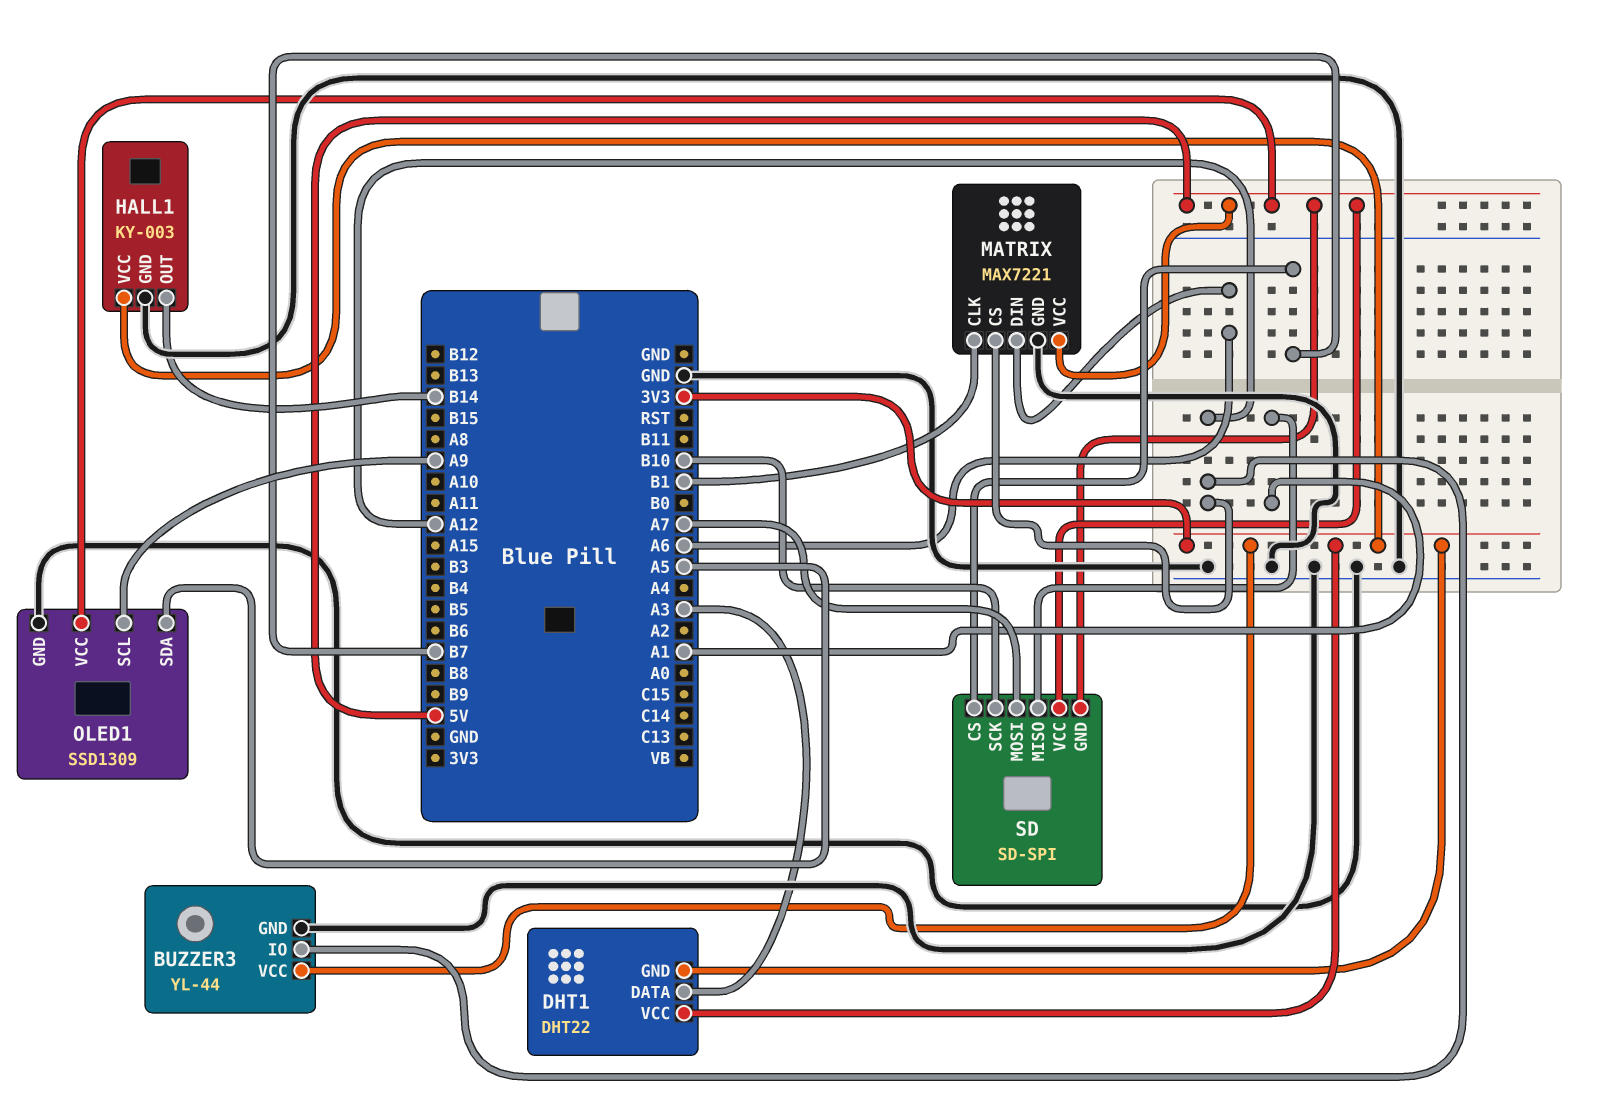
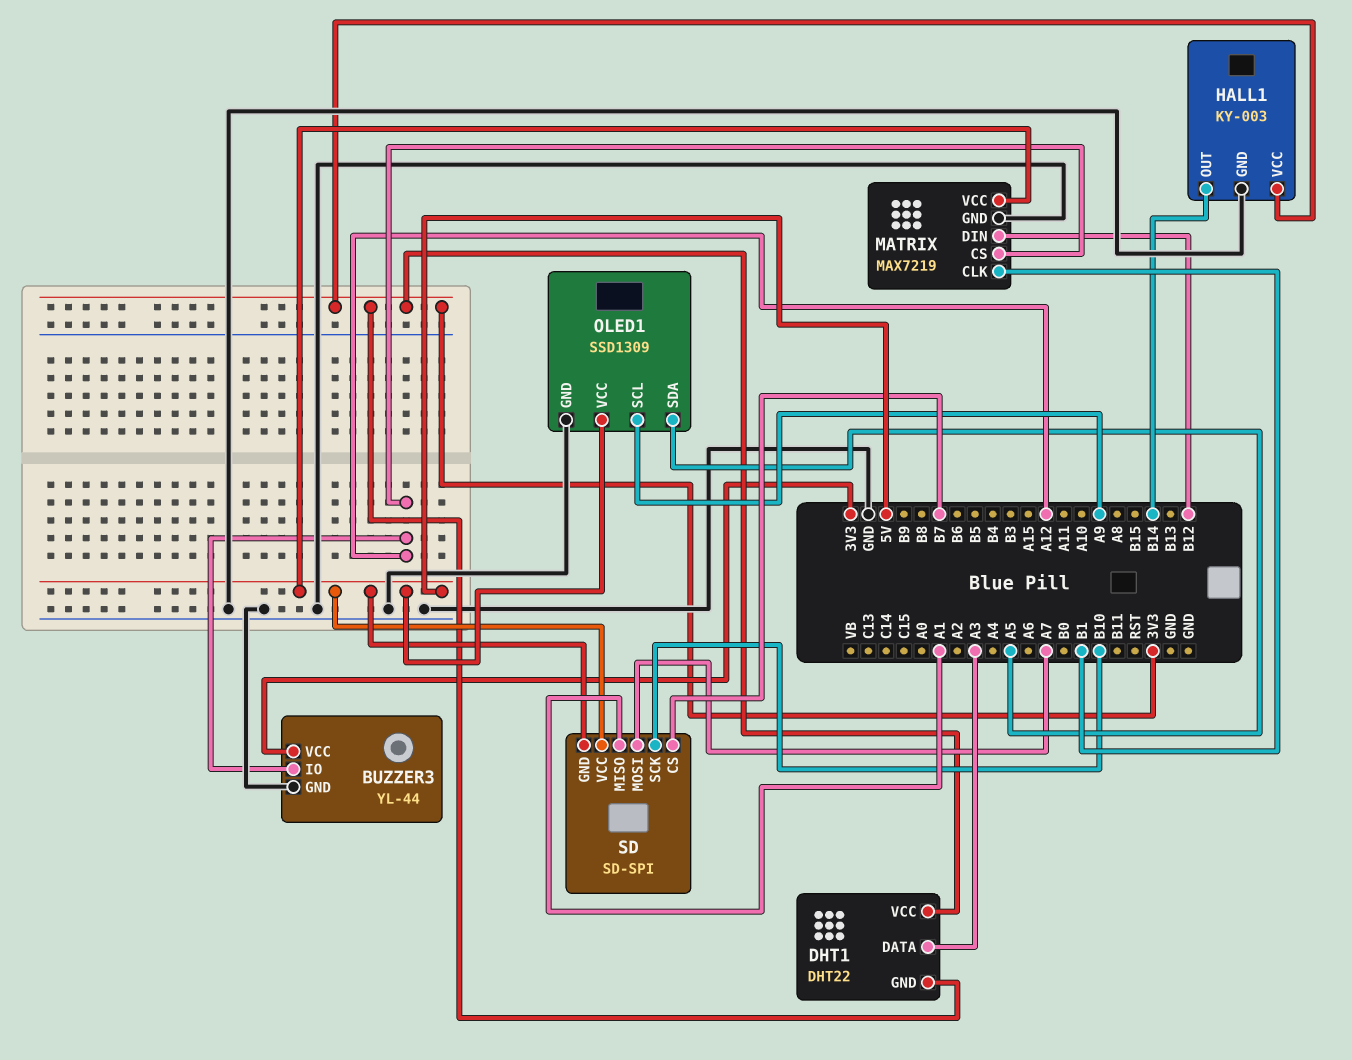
MATRIX: MAX7221 -> MAX7219
MATRIX pin DIN: A6 -> B12

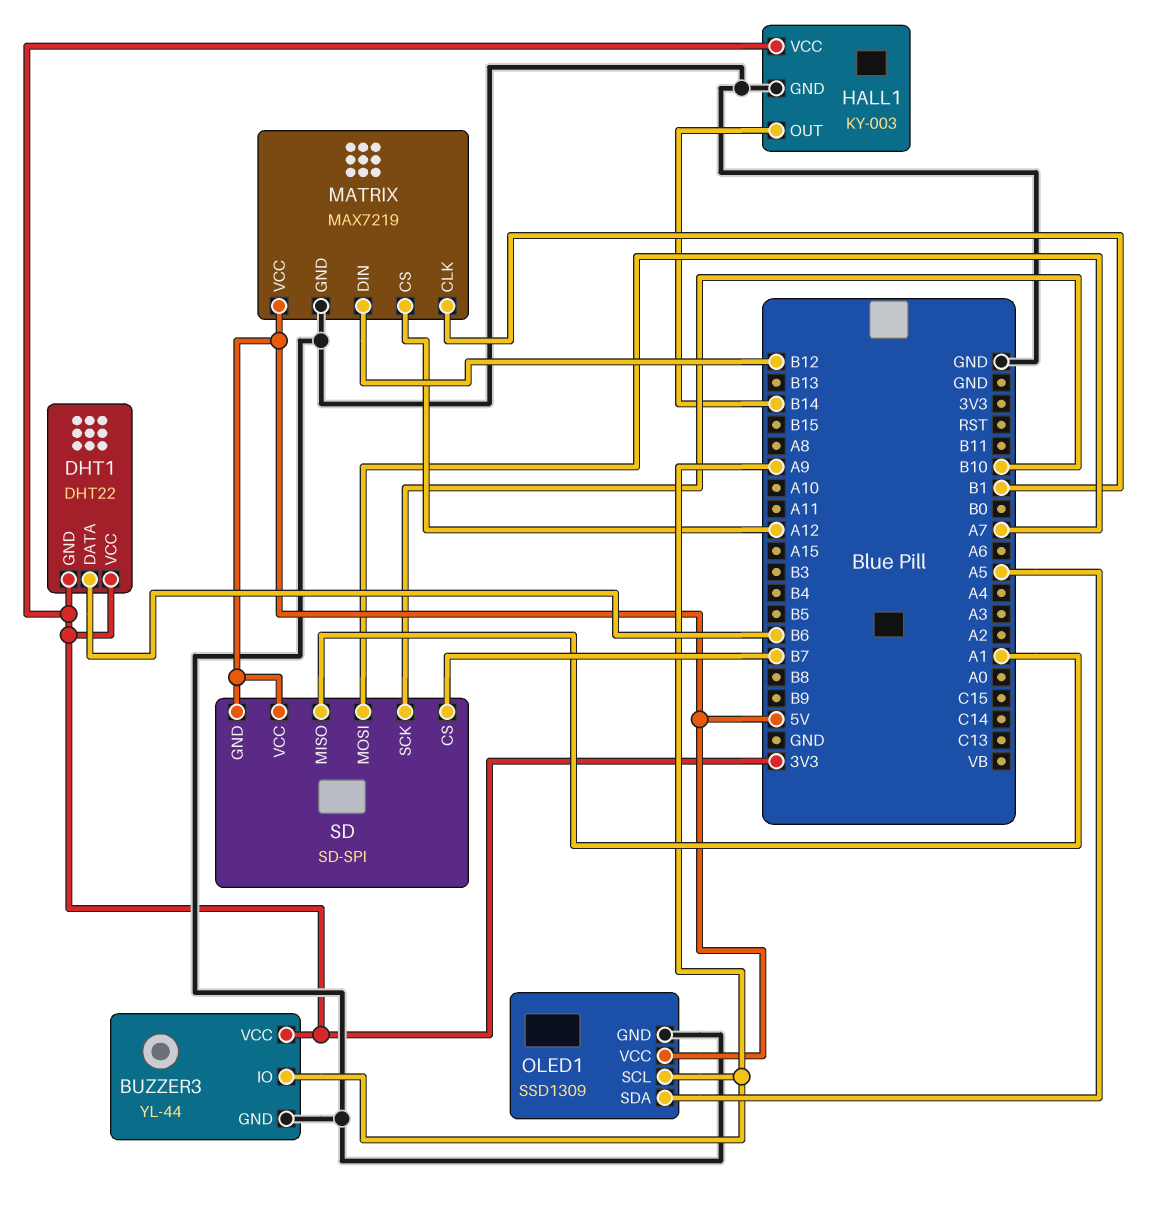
BUZZER3 pin IO: A12 -> A9
DHT1 pin DATA: A3 -> B6

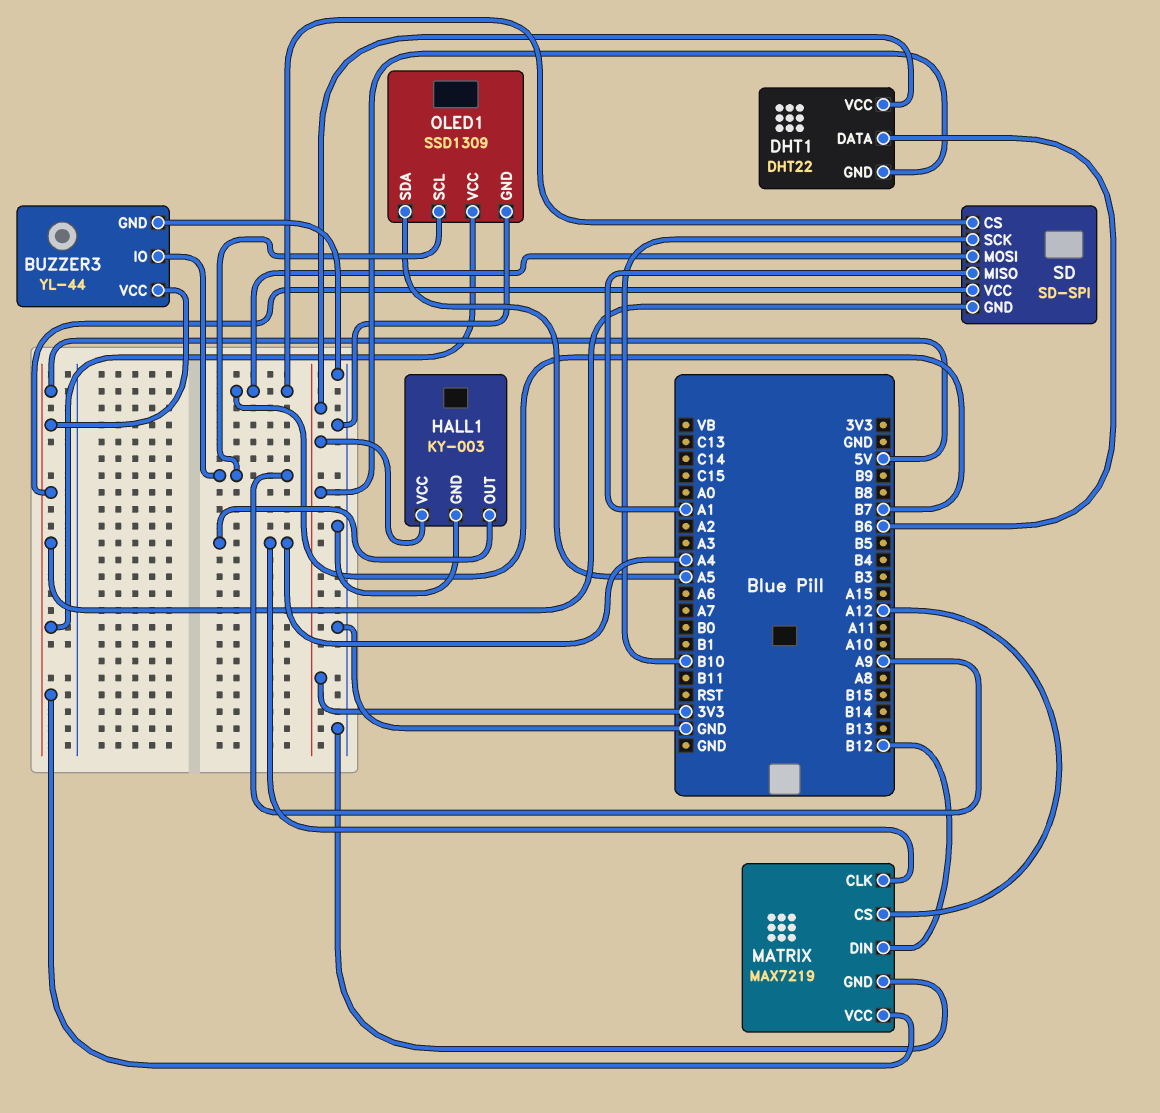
BUZZER3 pin VCC: 3V3 -> 5V
HALL1 pin OUT: B14 -> A4
MATRIX pin CLK: B1 -> A4
SD pin MOSI: A7 -> B7

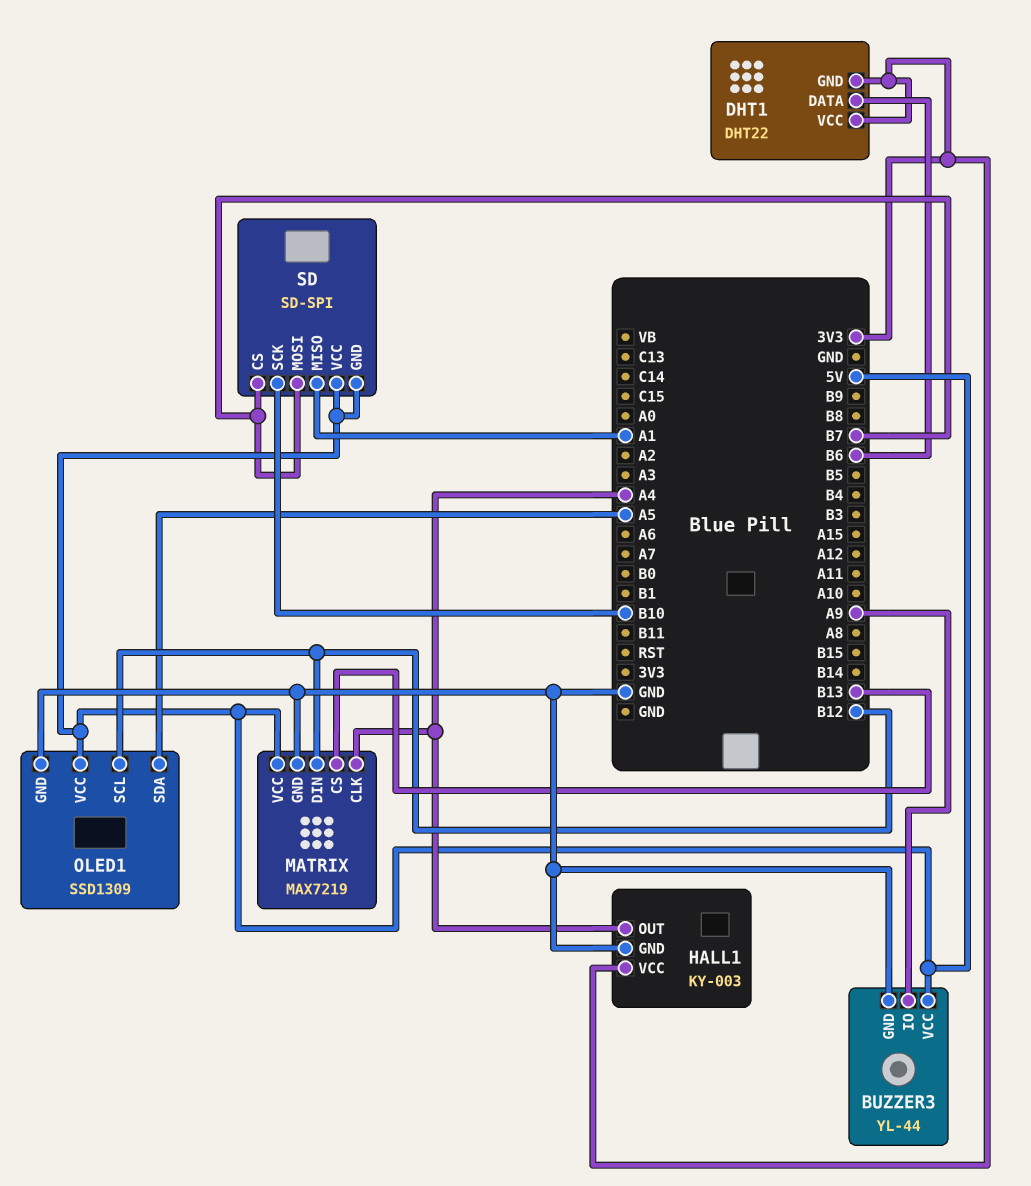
MATRIX pin CS: A12 -> B13
OLED1 pin SCL: A9 -> B12

